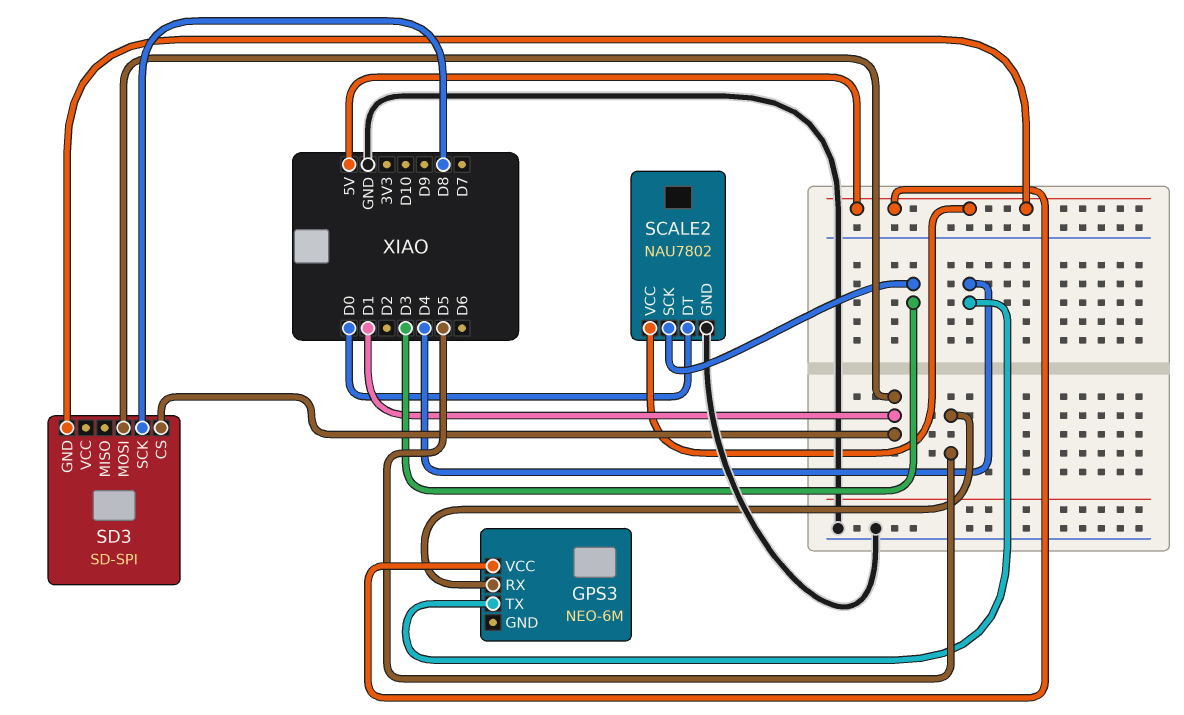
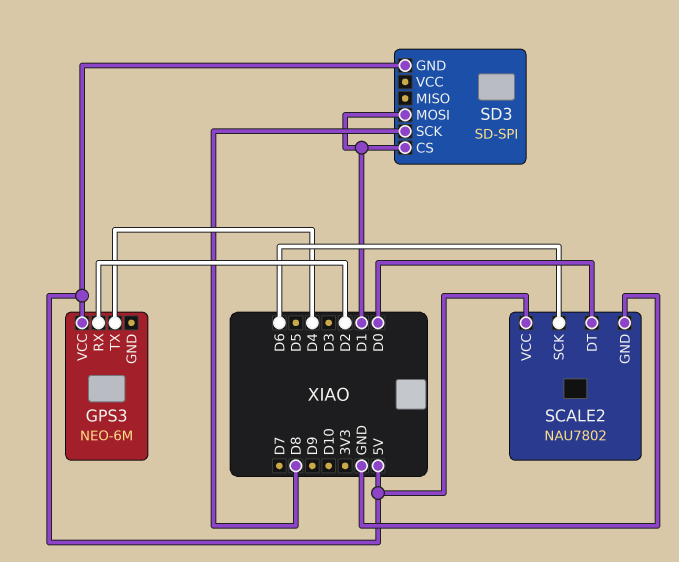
GPS3 pin RX: D5 -> D2
SCALE2 pin SCK: D3 -> D6

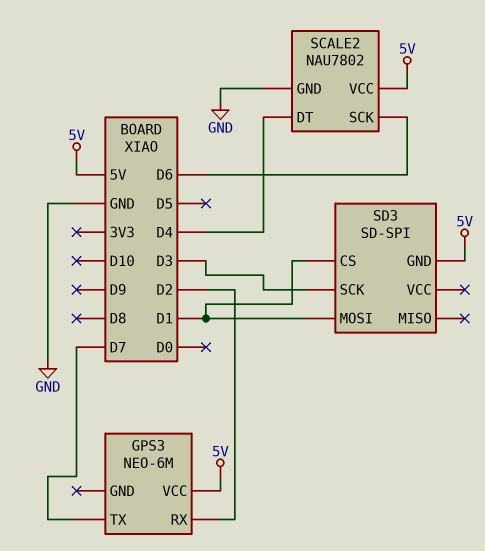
GPS3 pin TX: D4 -> D7
SCALE2 pin DT: D0 -> D4
SD3 pin SCK: D8 -> D3

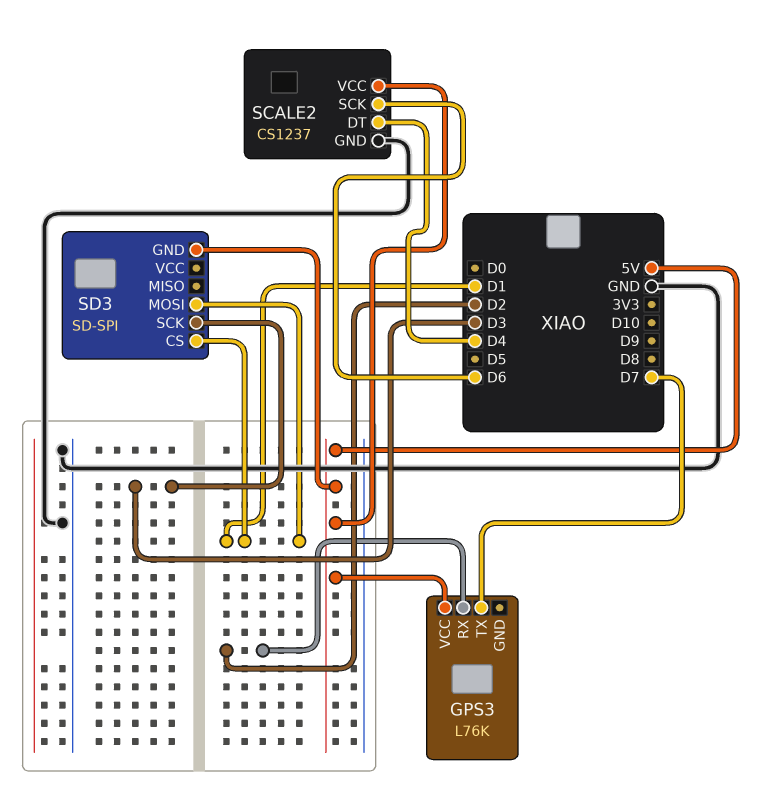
GPS3: NEO-6M -> L76K
SCALE2: NAU7802 -> CS1237

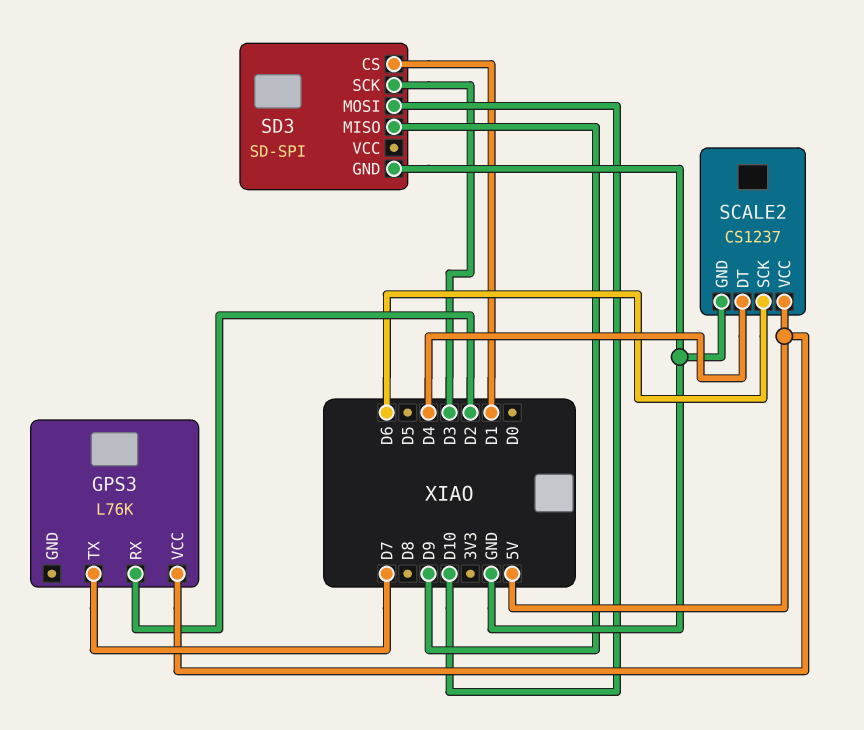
SD3 pin GND: 5V -> GND
SD3 pin MISO: none -> D9
SD3 pin MOSI: D1 -> D10

